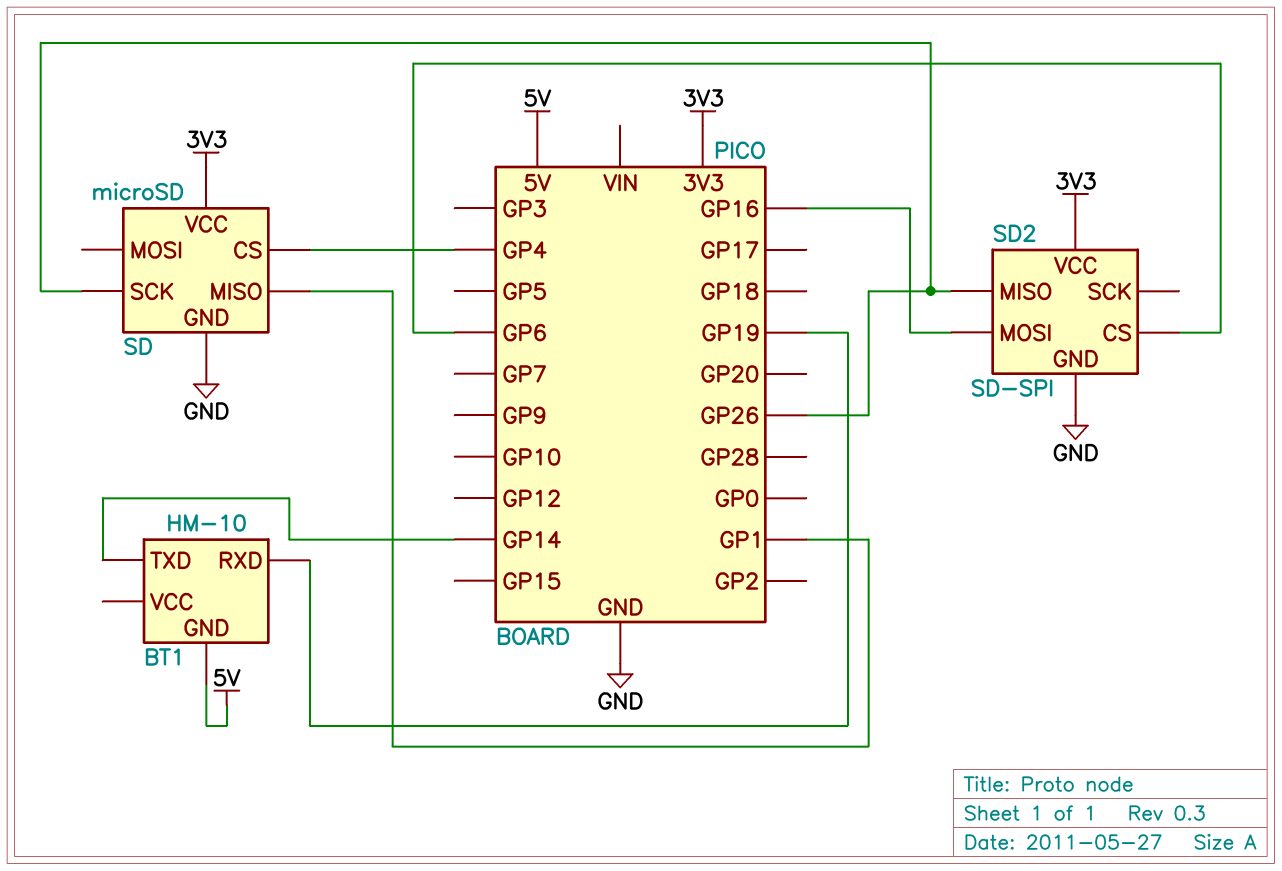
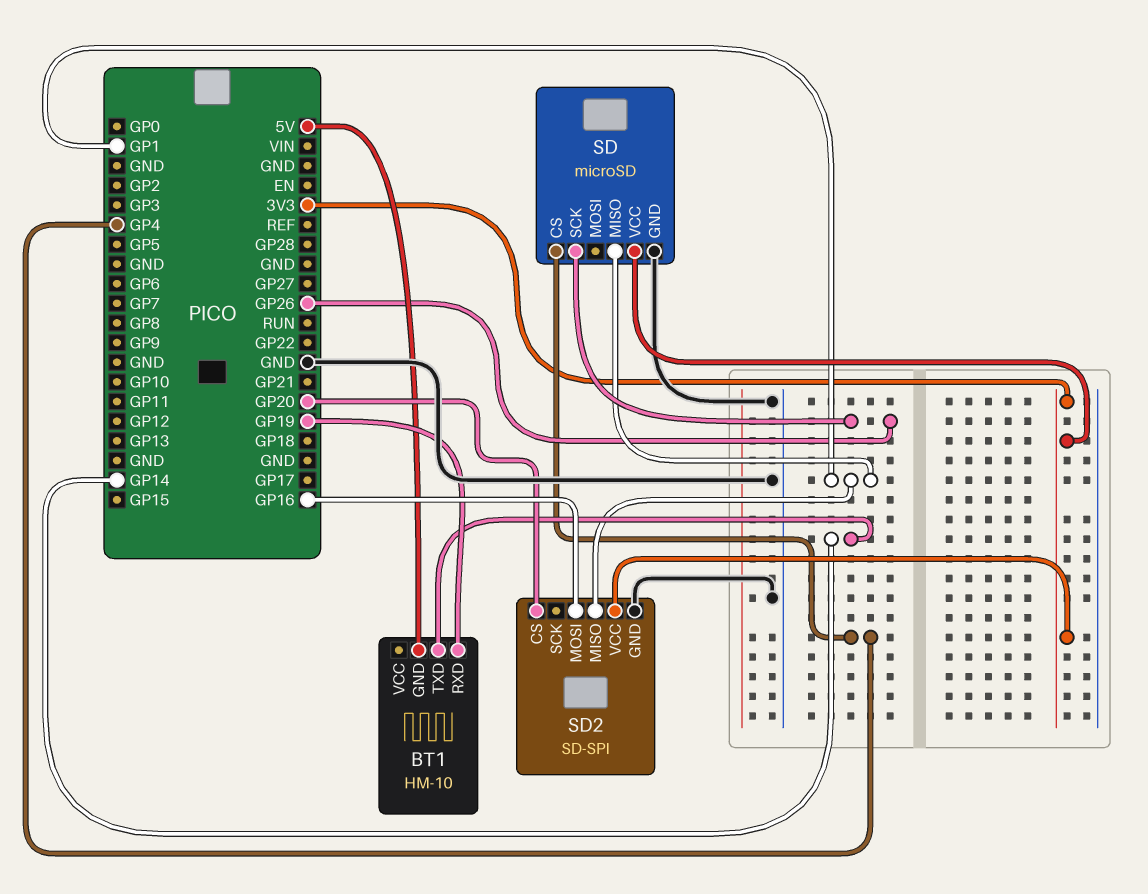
SD2 pin CS: GP6 -> GP20
SD2 pin MISO: GP26 -> GP1

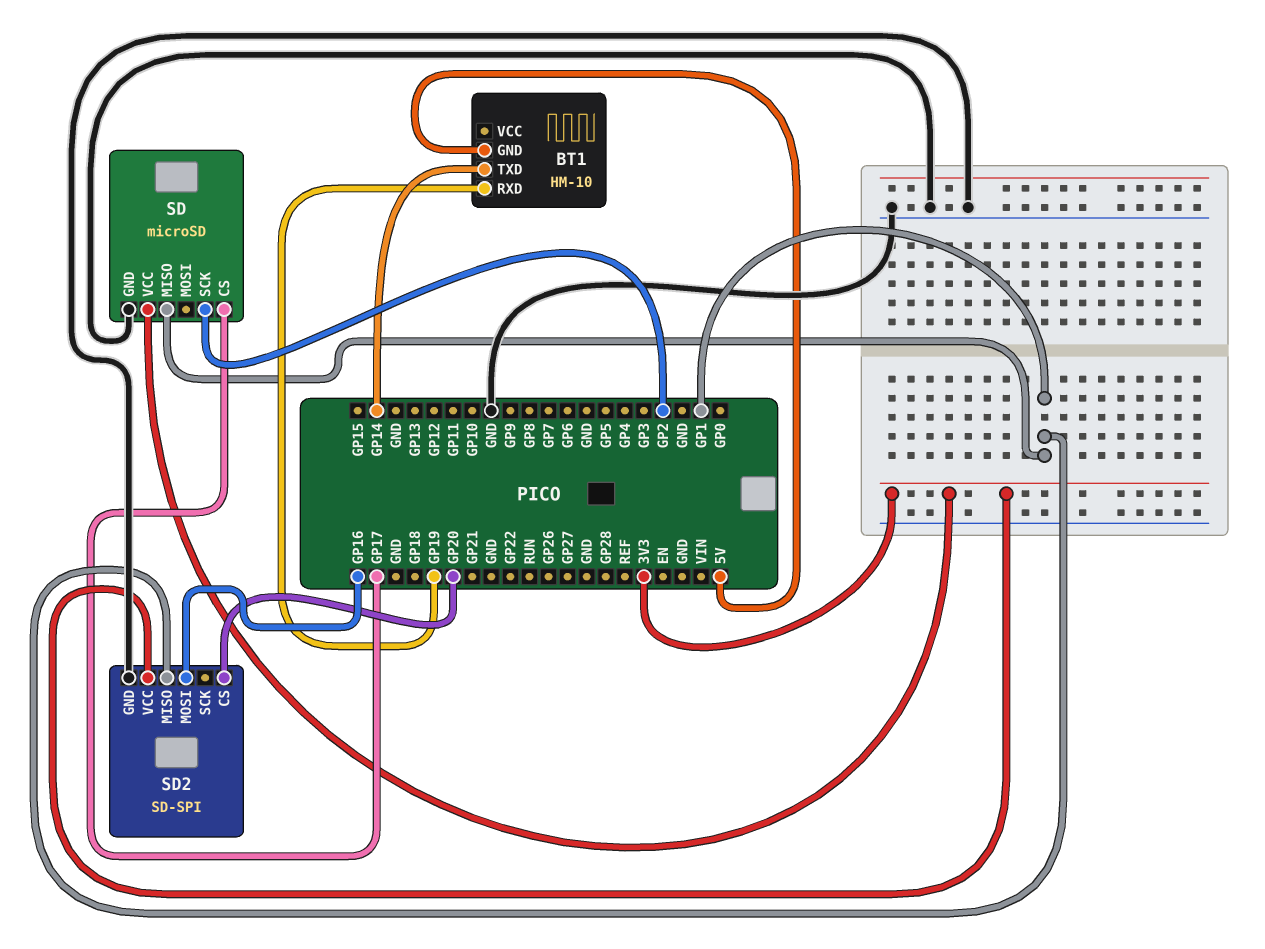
SD pin CS: GP4 -> GP17
SD pin SCK: GP26 -> GP2

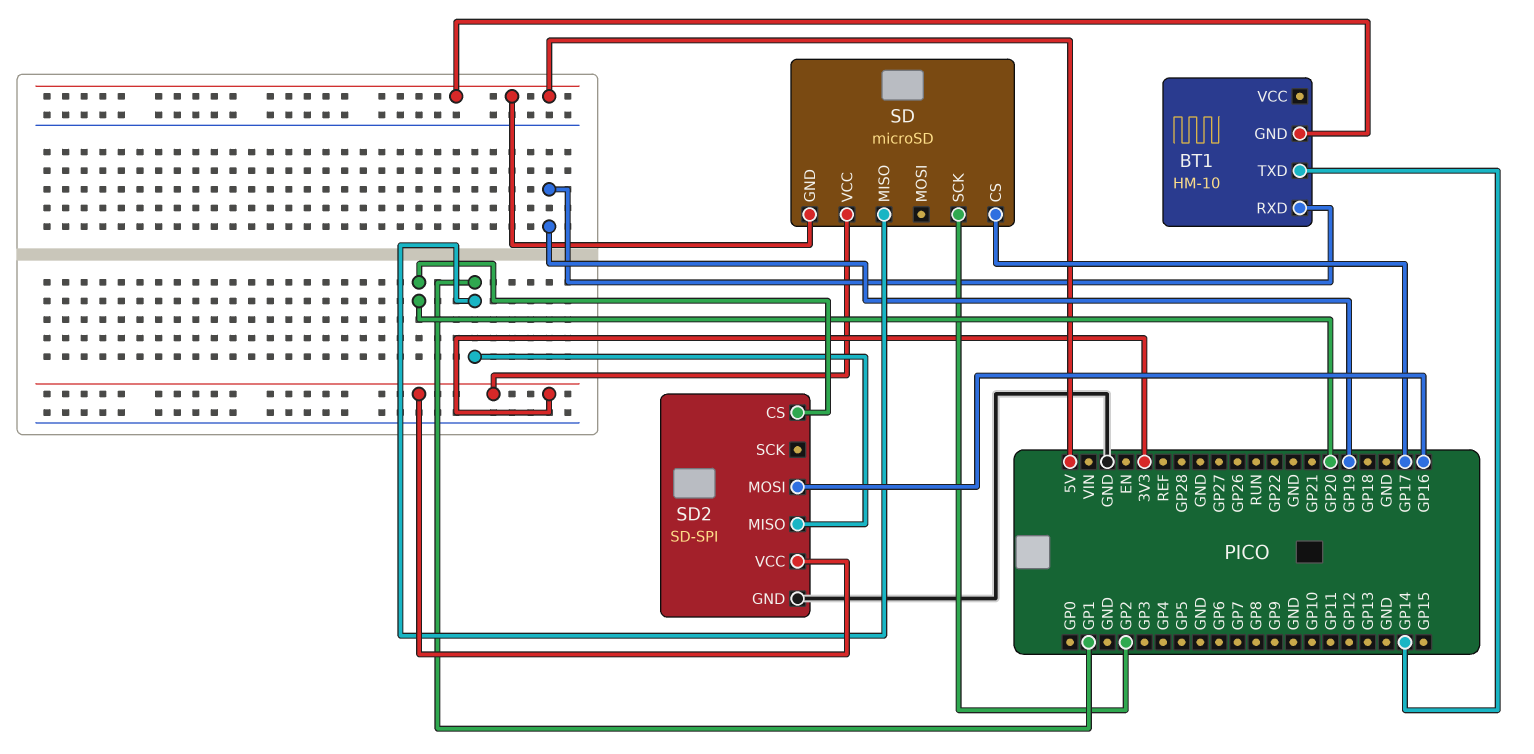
SD pin GND: GND -> 5V

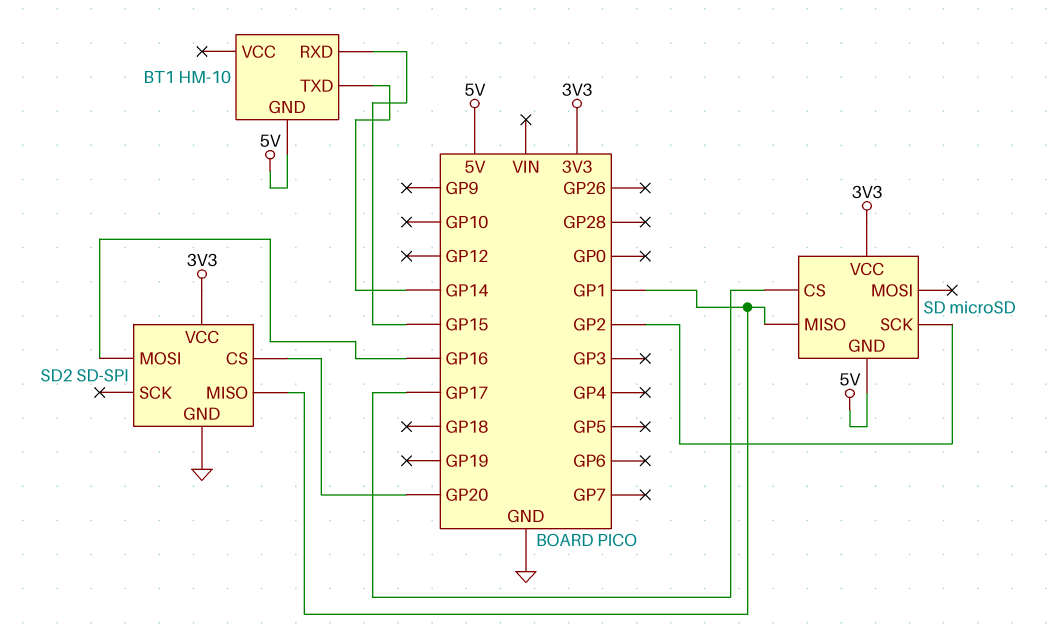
BT1 pin RXD: GP19 -> GP15

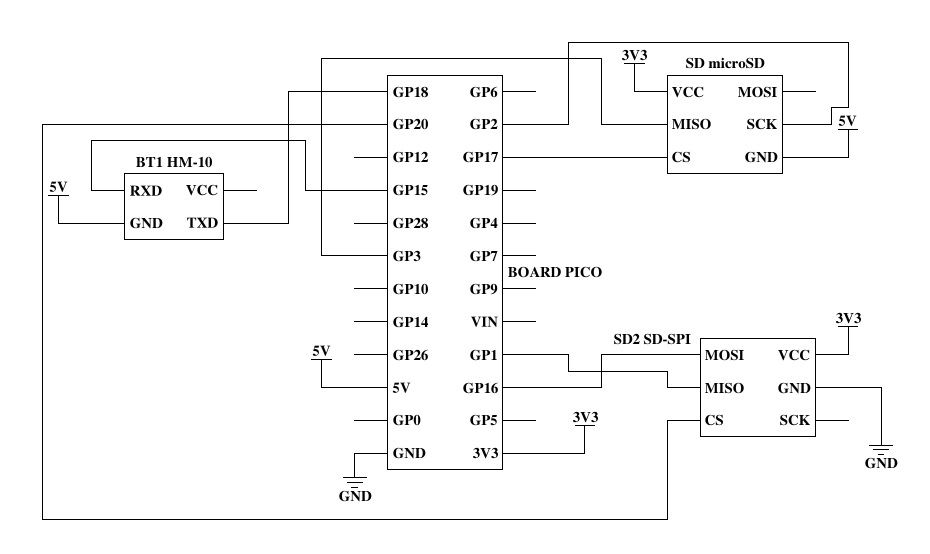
BT1 pin TXD: GP14 -> GP18
SD pin MISO: GP1 -> GP3

